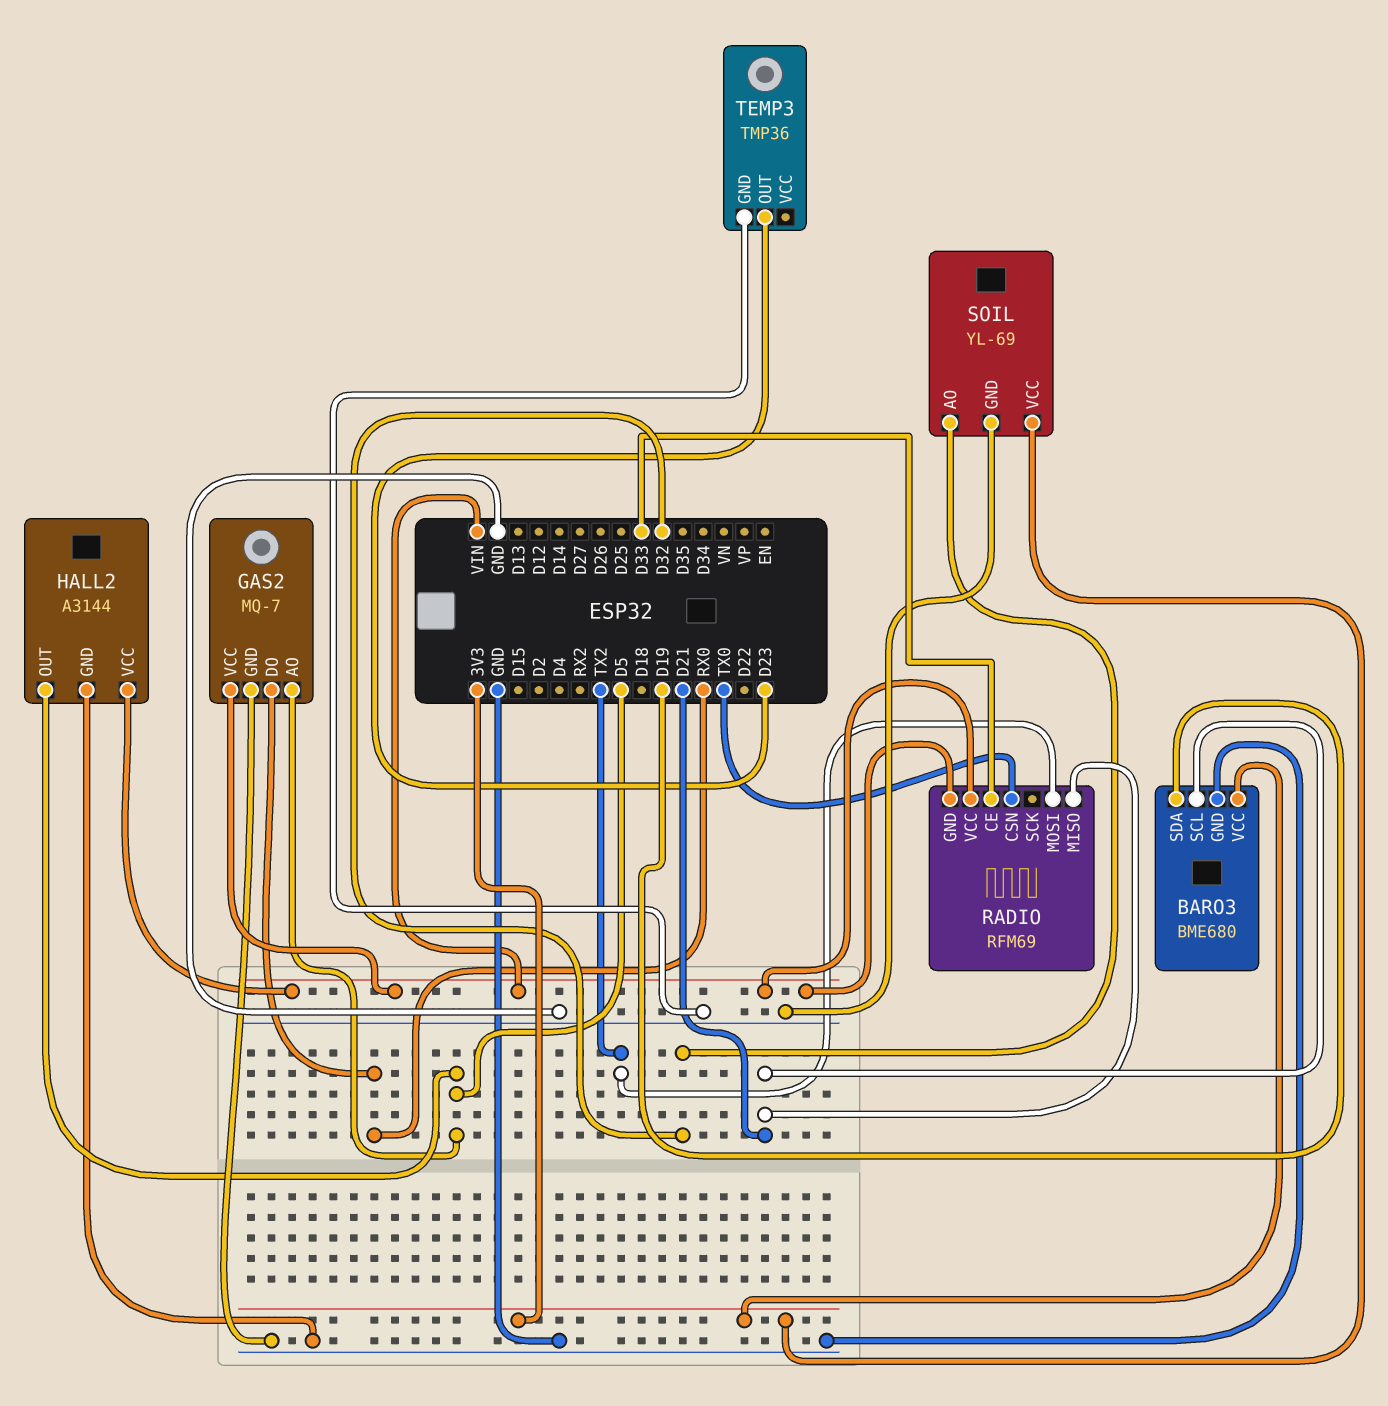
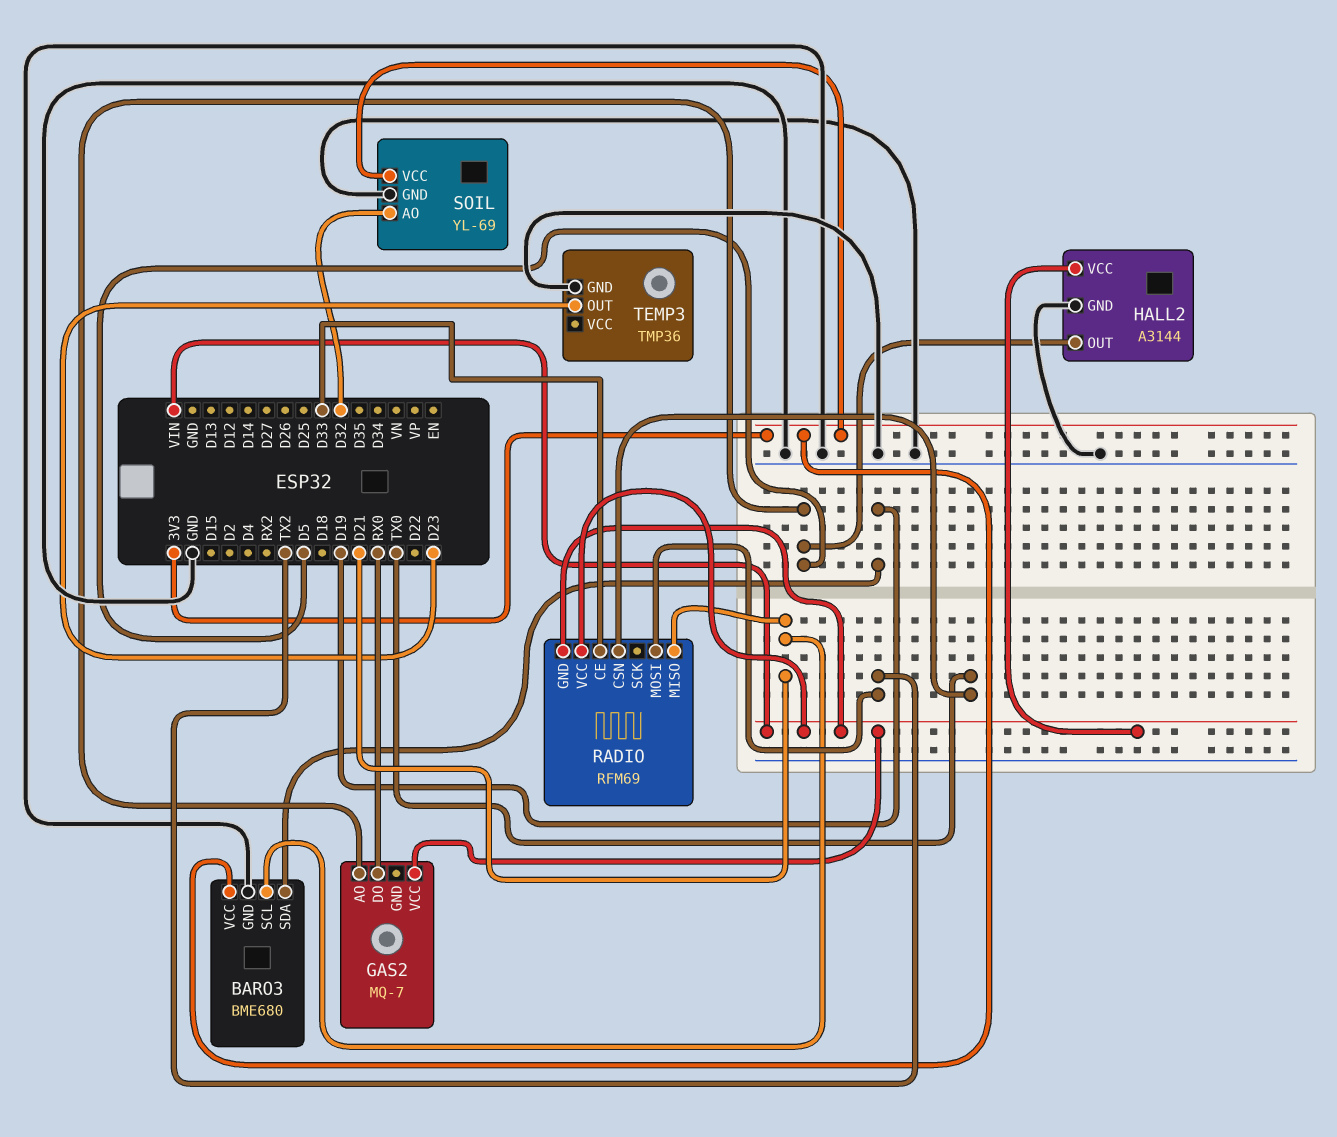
GAS2 pin GND: GND -> none

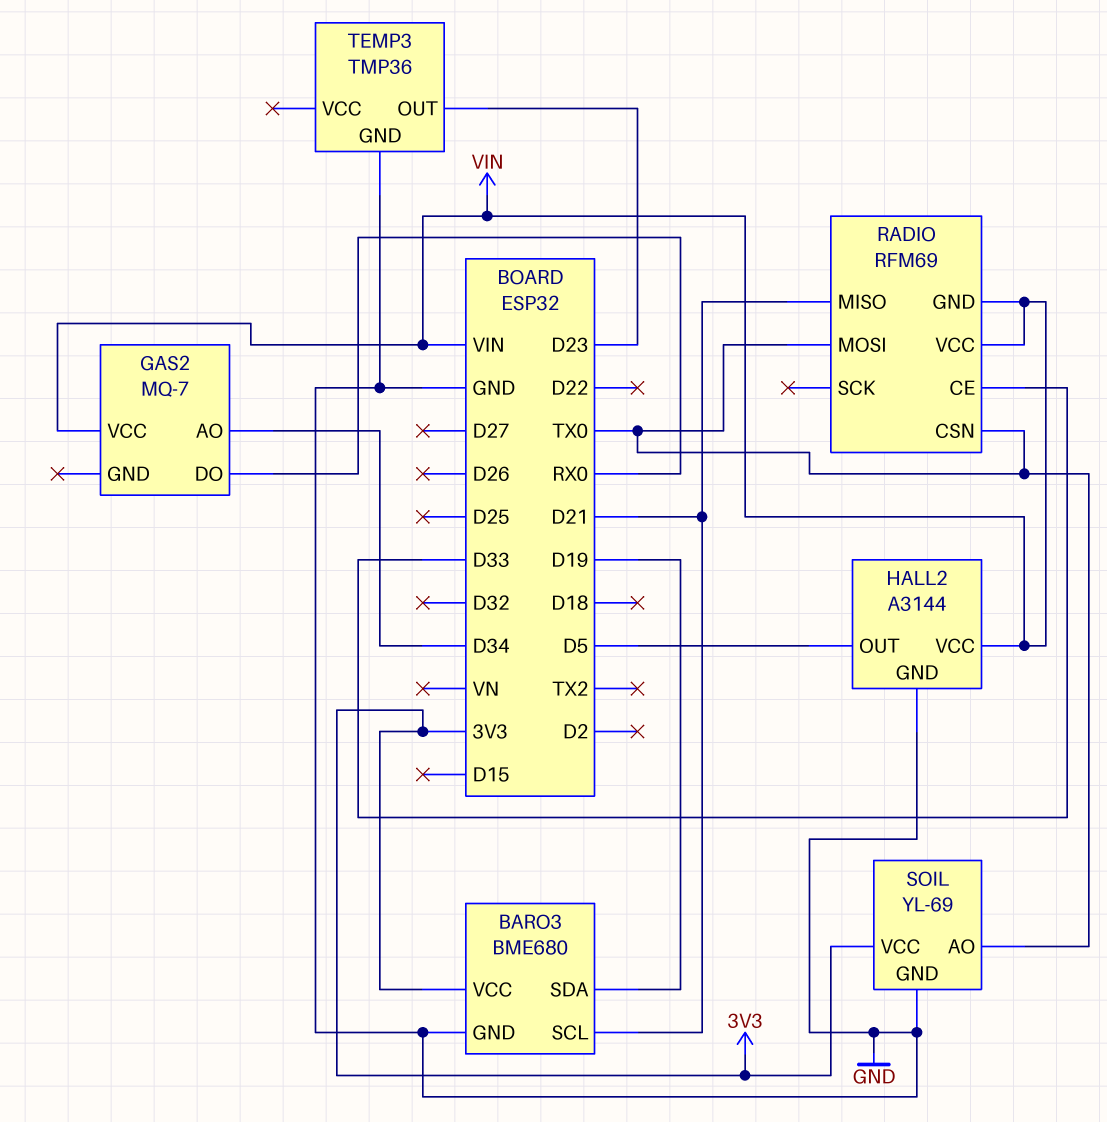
GAS2 pin AO: D5 -> D34
RADIO pin MOSI: TX2 -> TX0
SOIL pin AO: D32 -> TX0

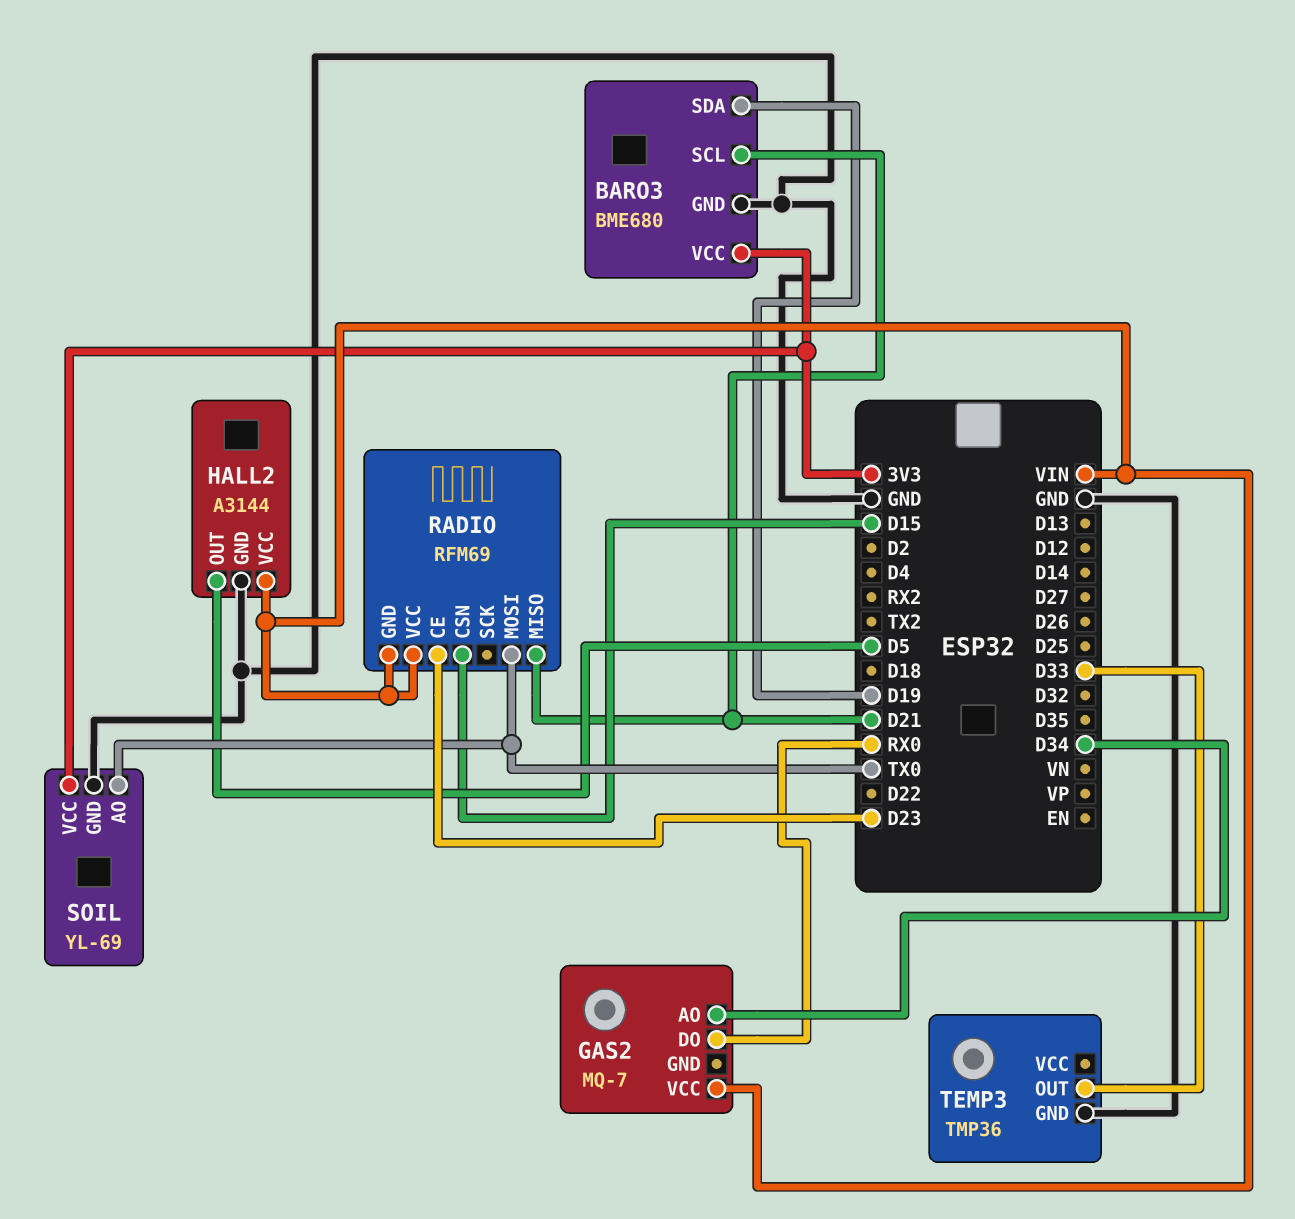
RADIO pin CE: D33 -> D23
RADIO pin CSN: TX0 -> D15
TEMP3 pin OUT: D23 -> D33

